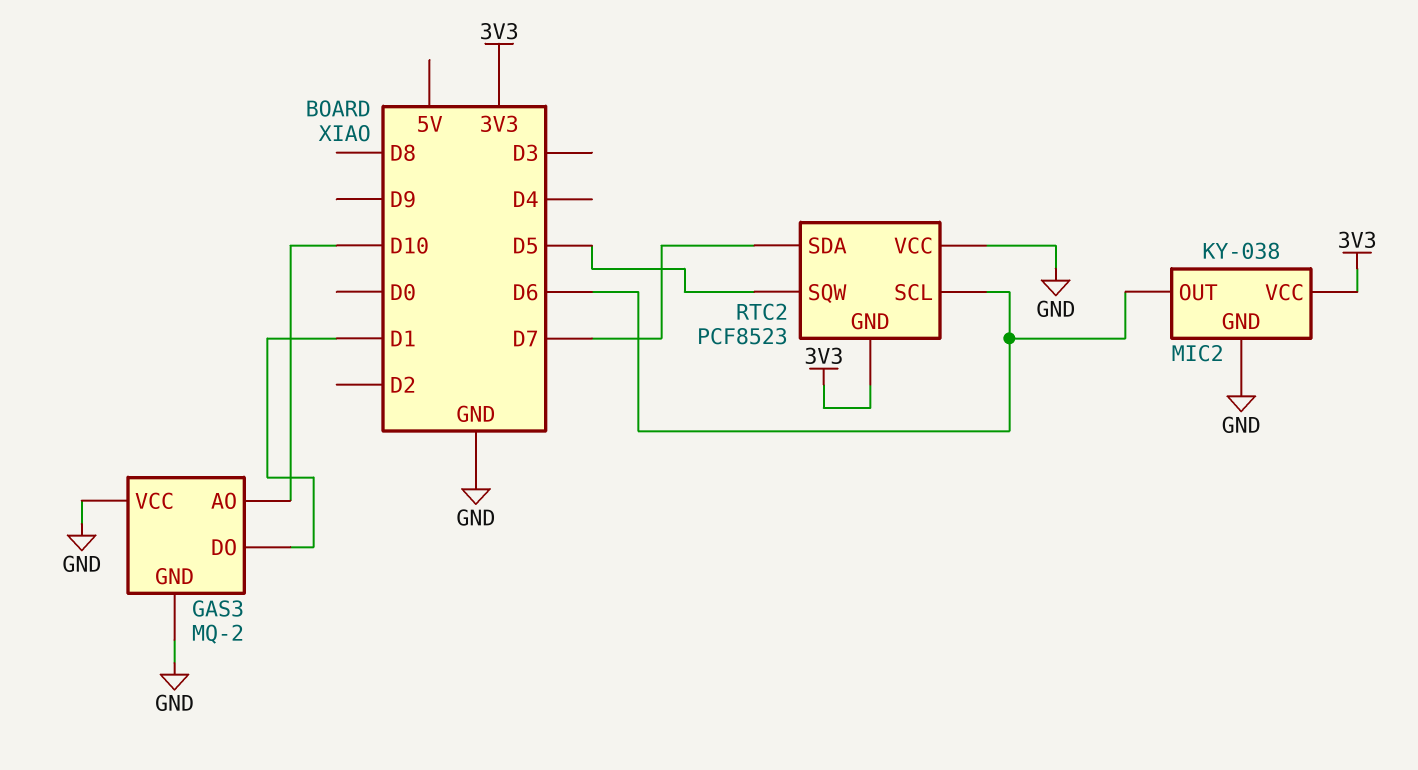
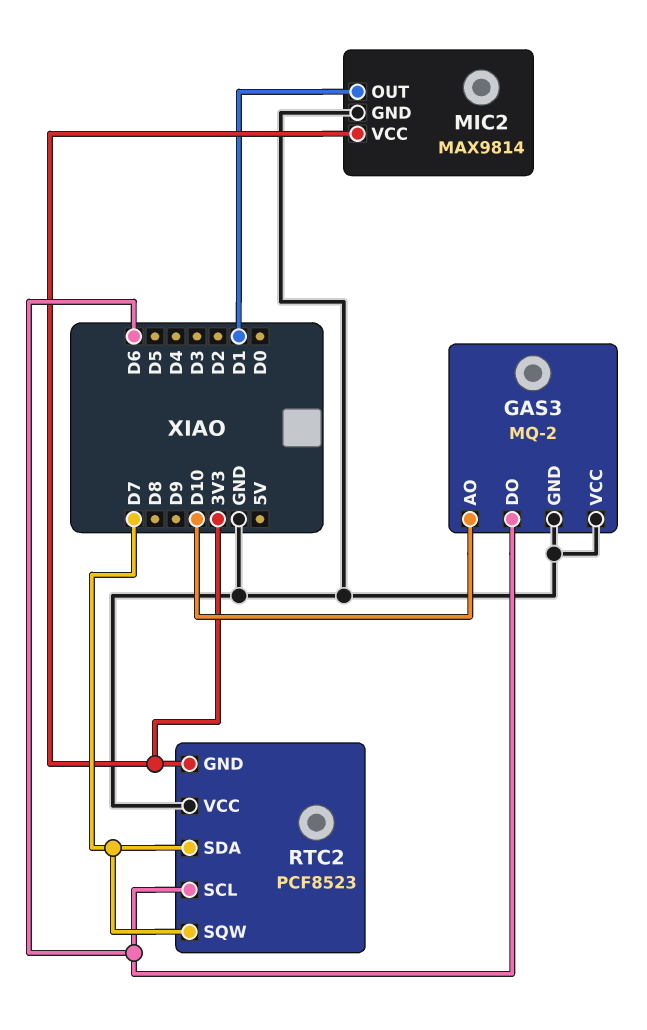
GAS3 pin DO: D1 -> D6
MIC2: KY-038 -> MAX9814
MIC2 pin OUT: D6 -> D1
RTC2 pin SQW: D5 -> D7

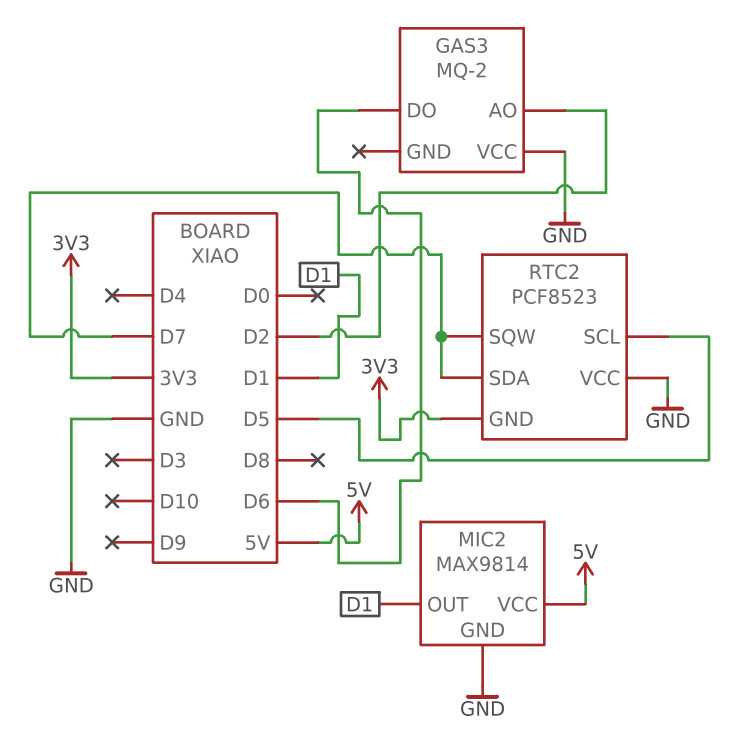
GAS3 pin AO: D10 -> D2
GAS3 pin GND: GND -> none
MIC2 pin VCC: 3V3 -> 5V
RTC2 pin SCL: D6 -> D5

